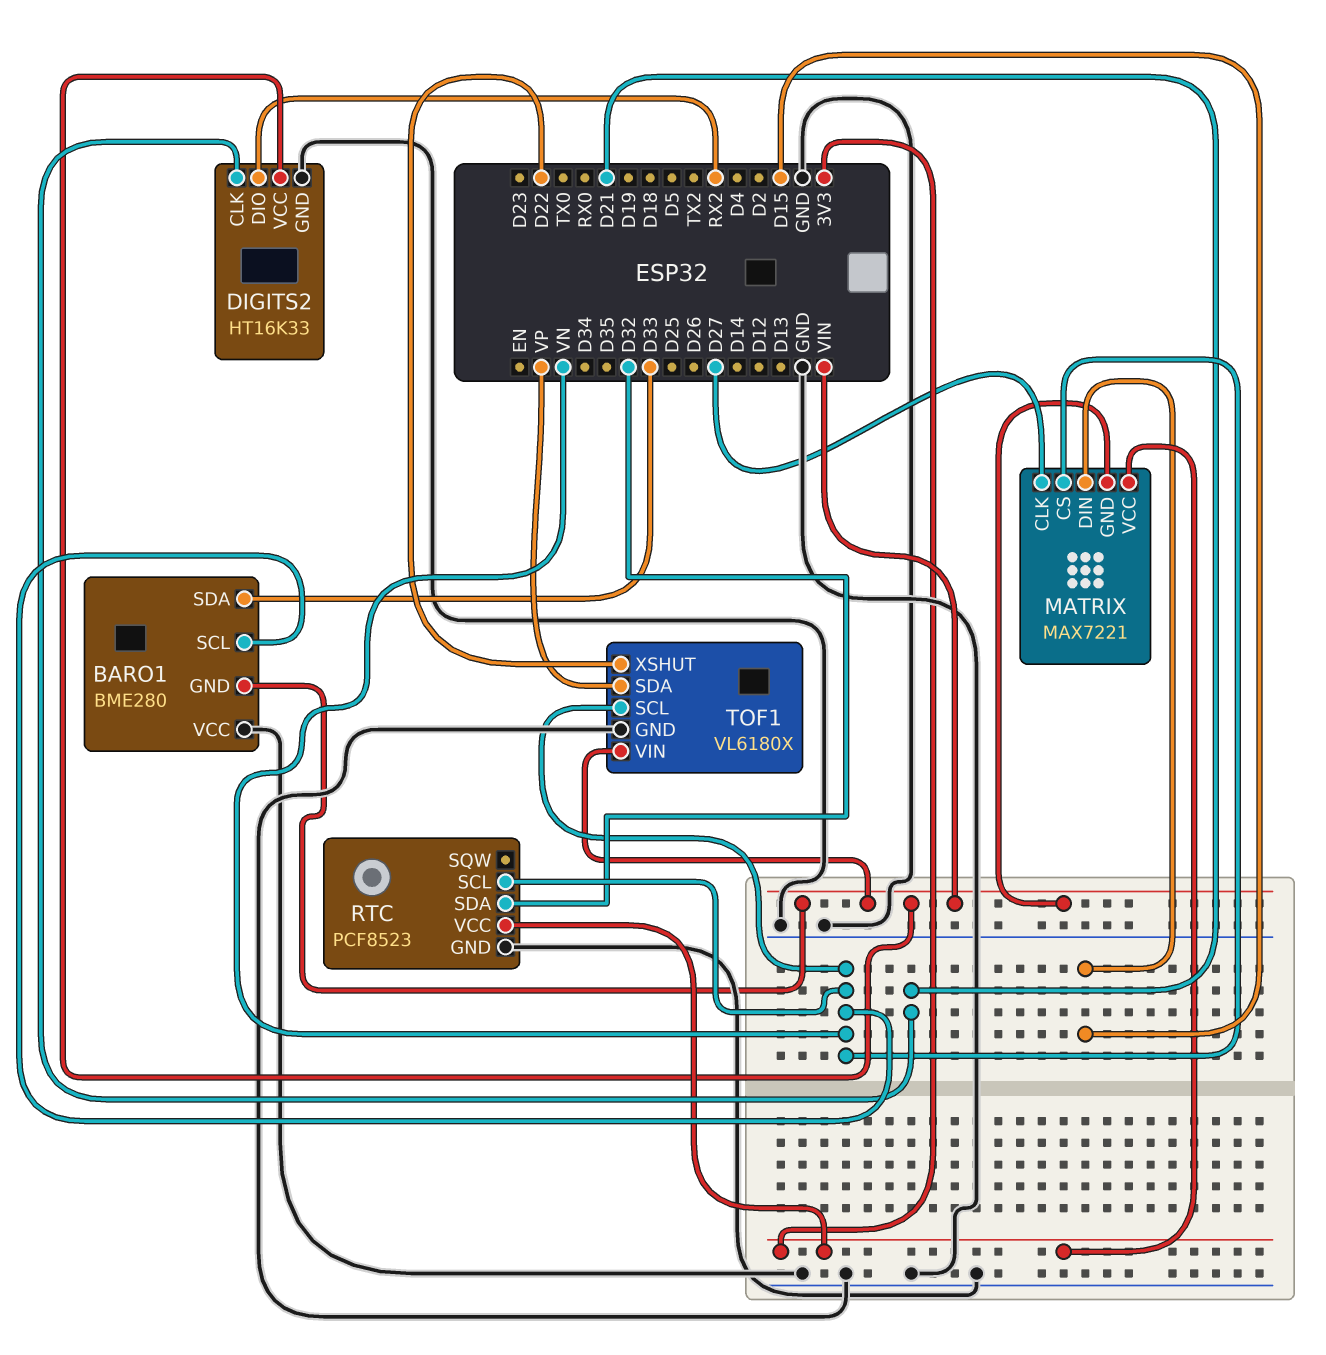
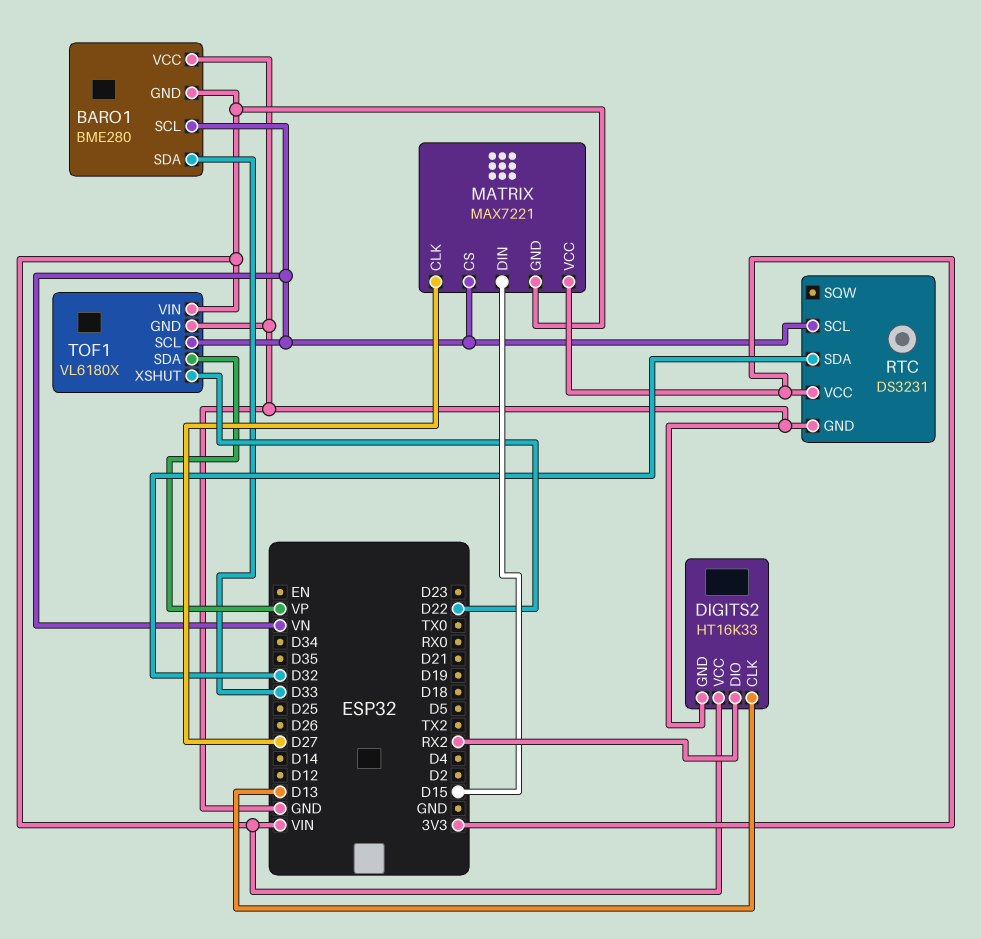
DIGITS2 pin CLK: D21 -> D13
RTC: PCF8523 -> DS3231

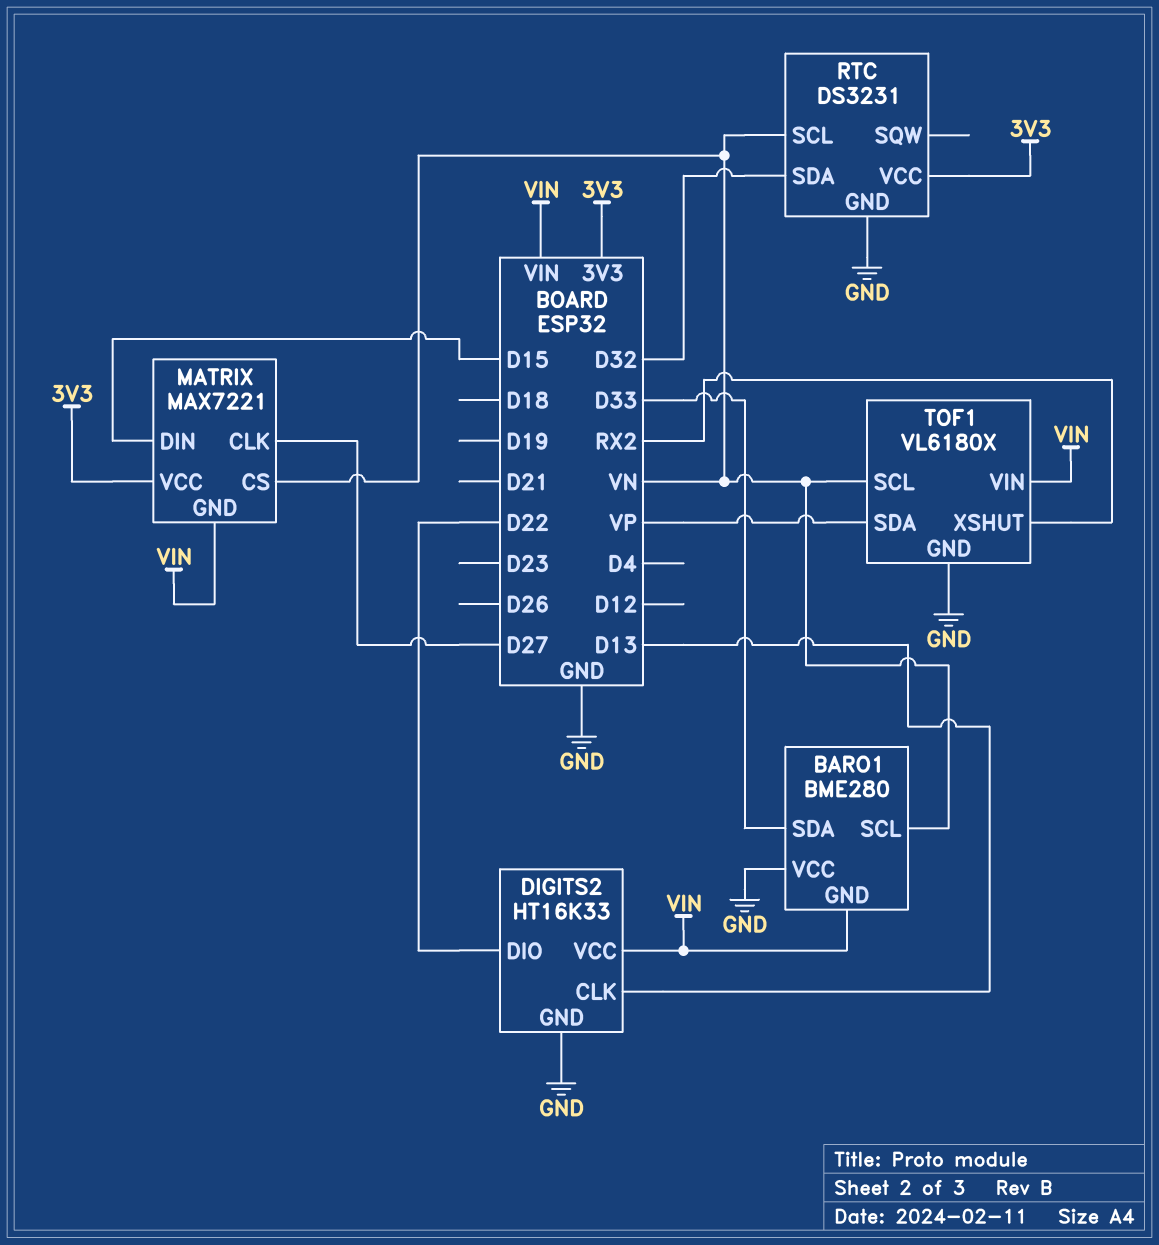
DIGITS2 pin DIO: RX2 -> D22
TOF1 pin XSHUT: D22 -> RX2

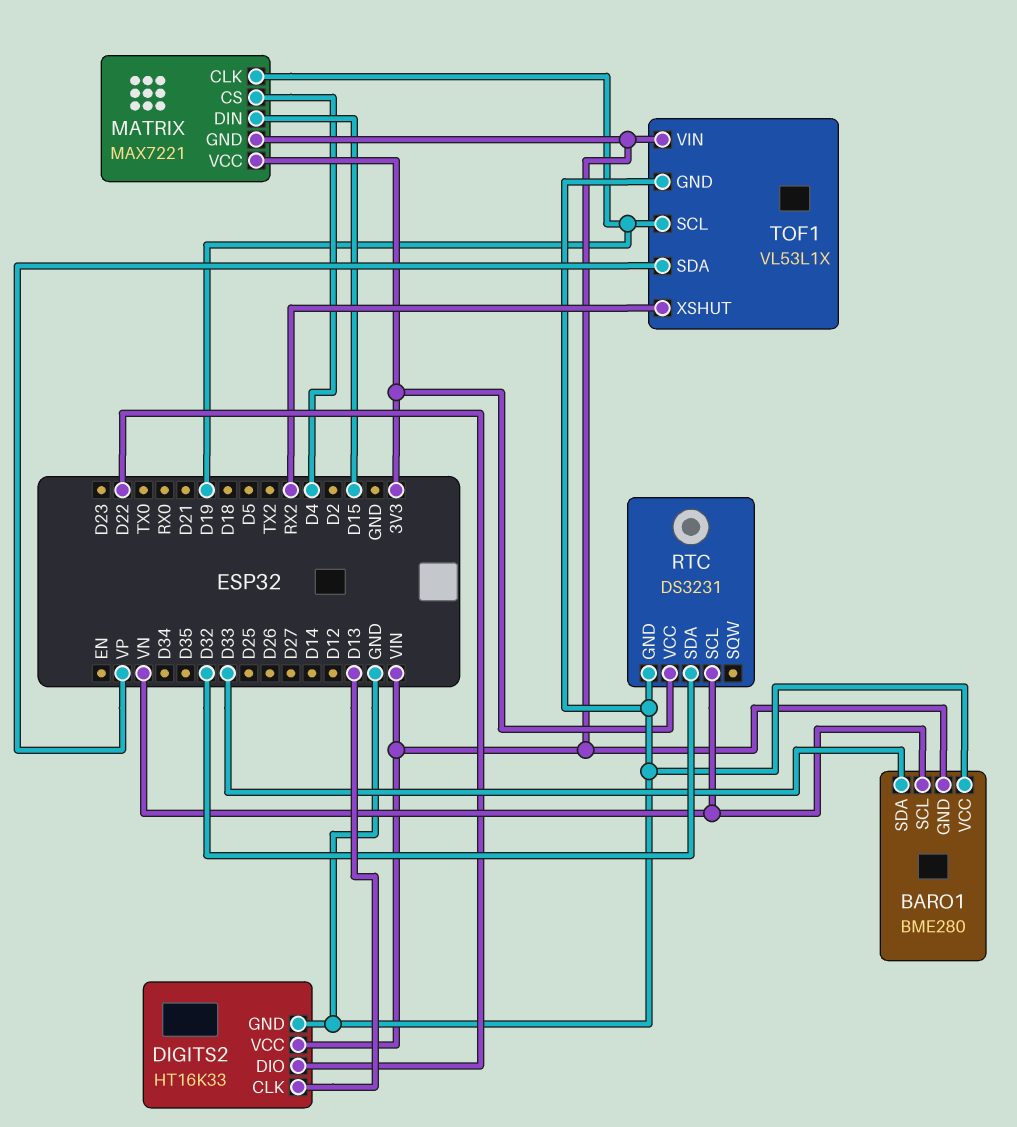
MATRIX pin CLK: D27 -> D19
MATRIX pin CS: VN -> D4
TOF1: VL6180X -> VL53L1X
TOF1 pin SCL: VN -> D19

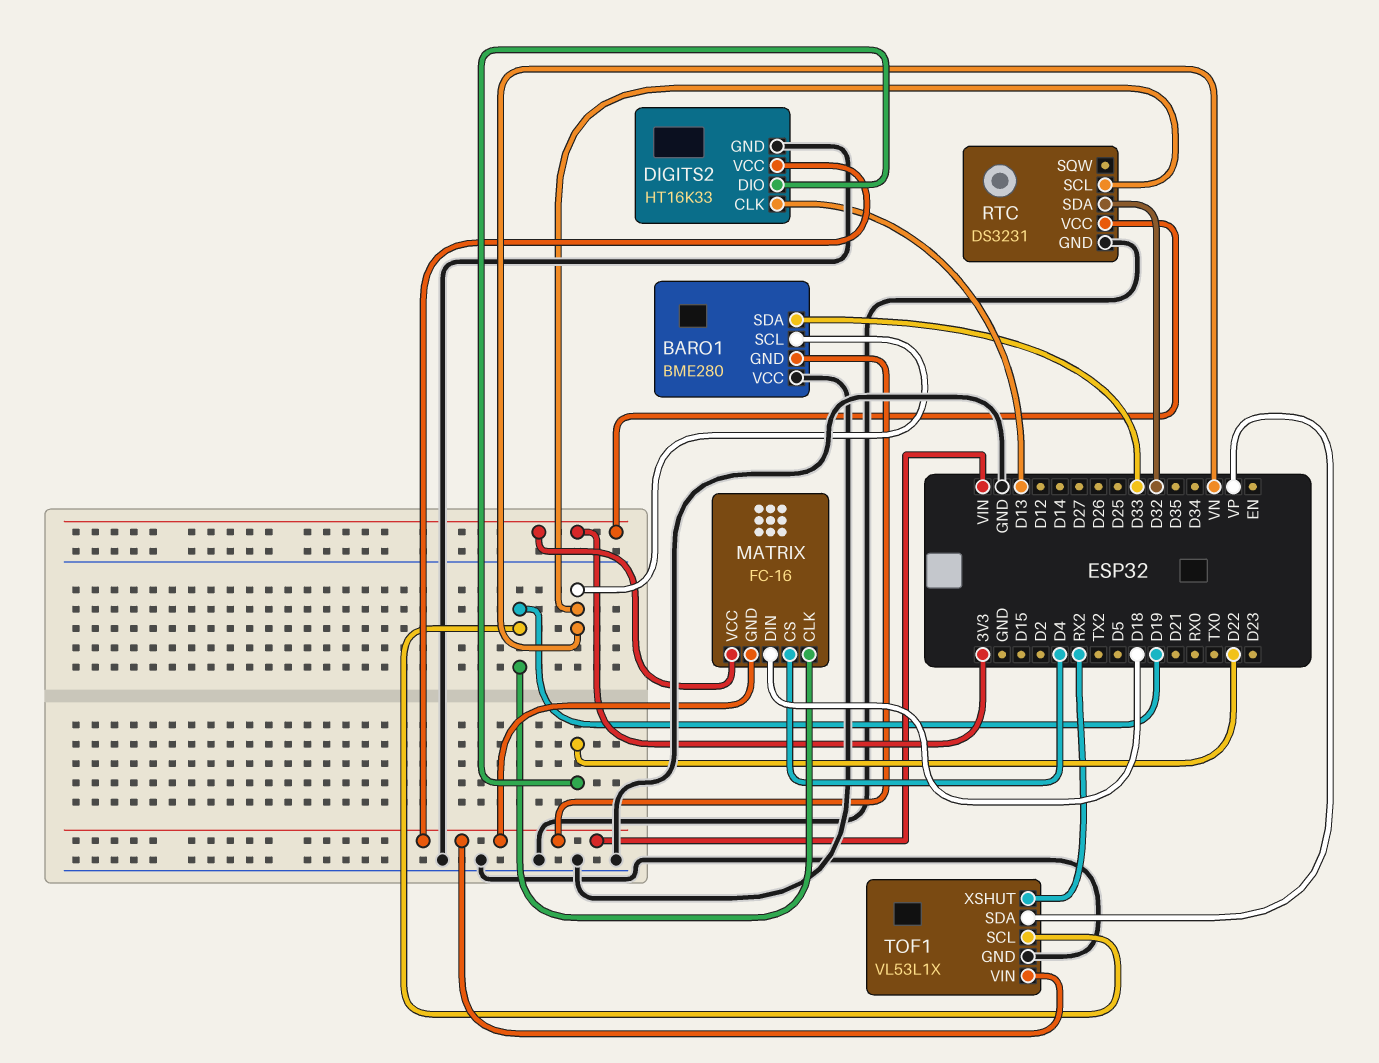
MATRIX: MAX7221 -> FC-16
MATRIX pin DIN: D15 -> D18

